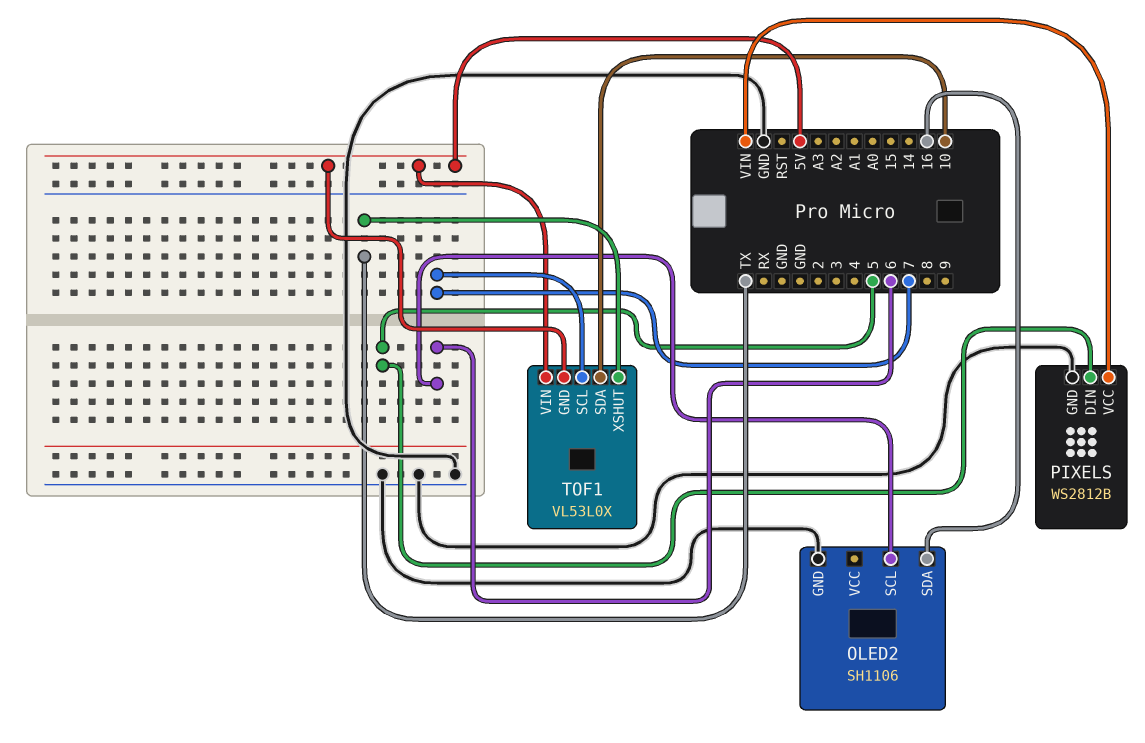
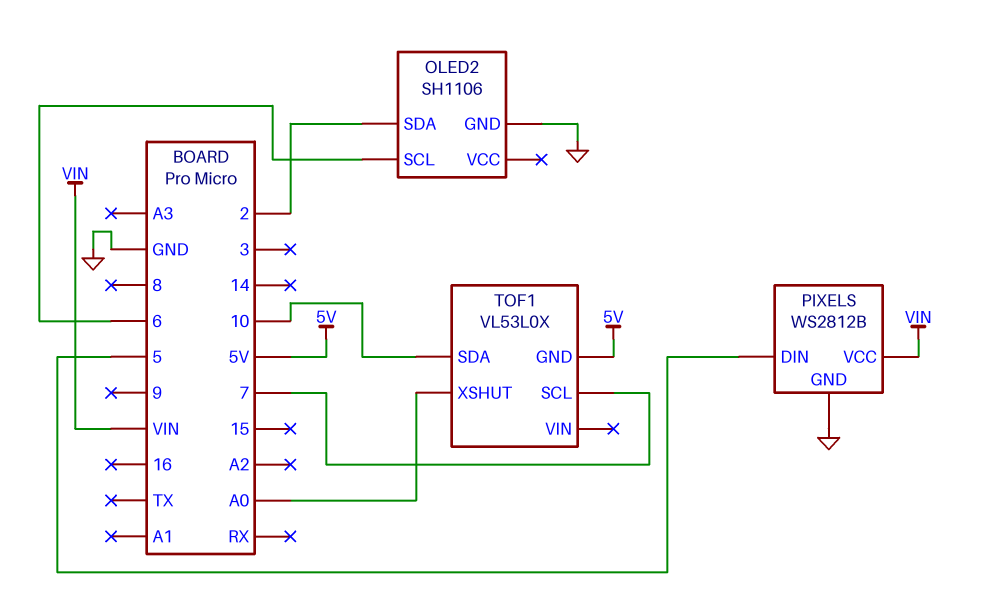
OLED2 pin SDA: 16 -> 2
TOF1 pin VIN: 5V -> none
TOF1 pin XSHUT: TX -> A0

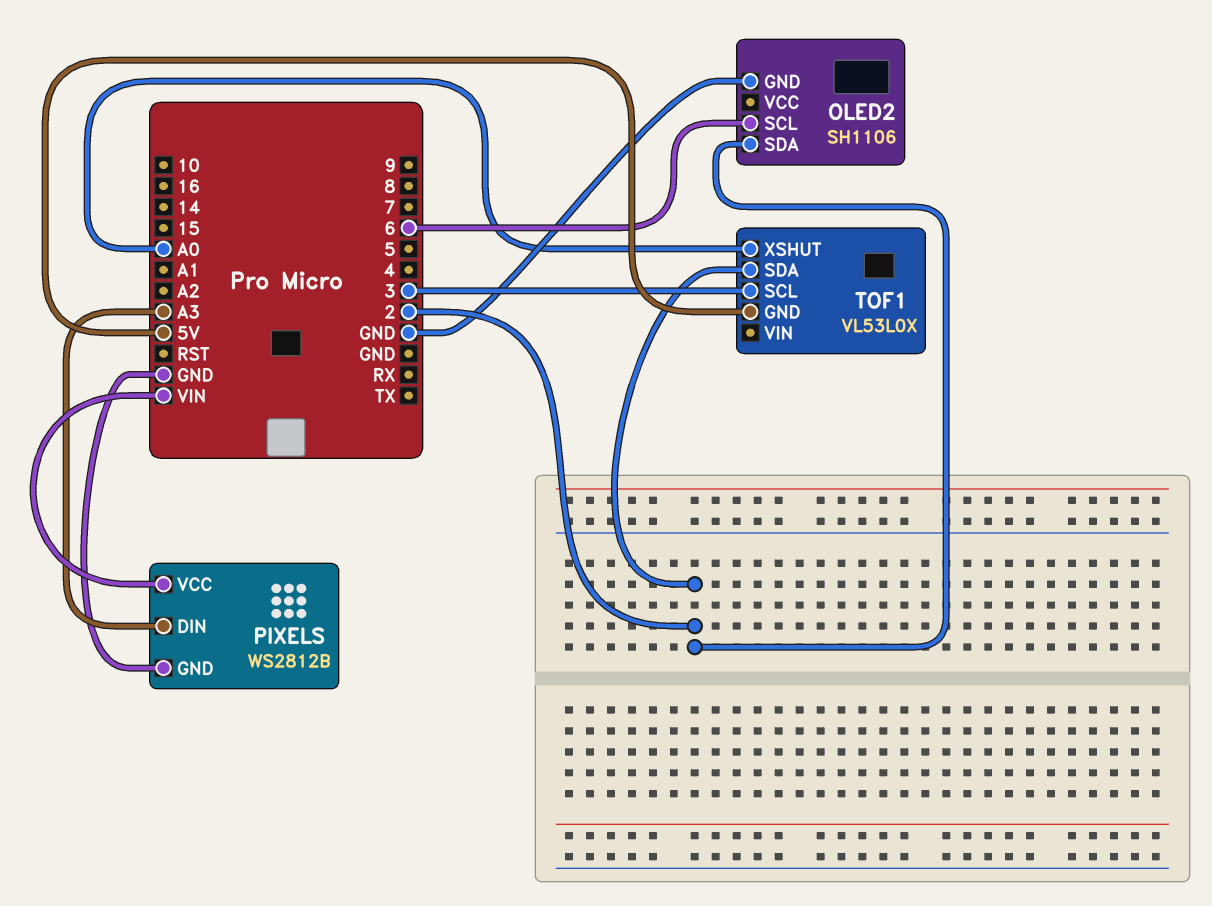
PIXELS pin DIN: 5 -> A3
TOF1 pin SCL: 7 -> 3
TOF1 pin SDA: 10 -> 2

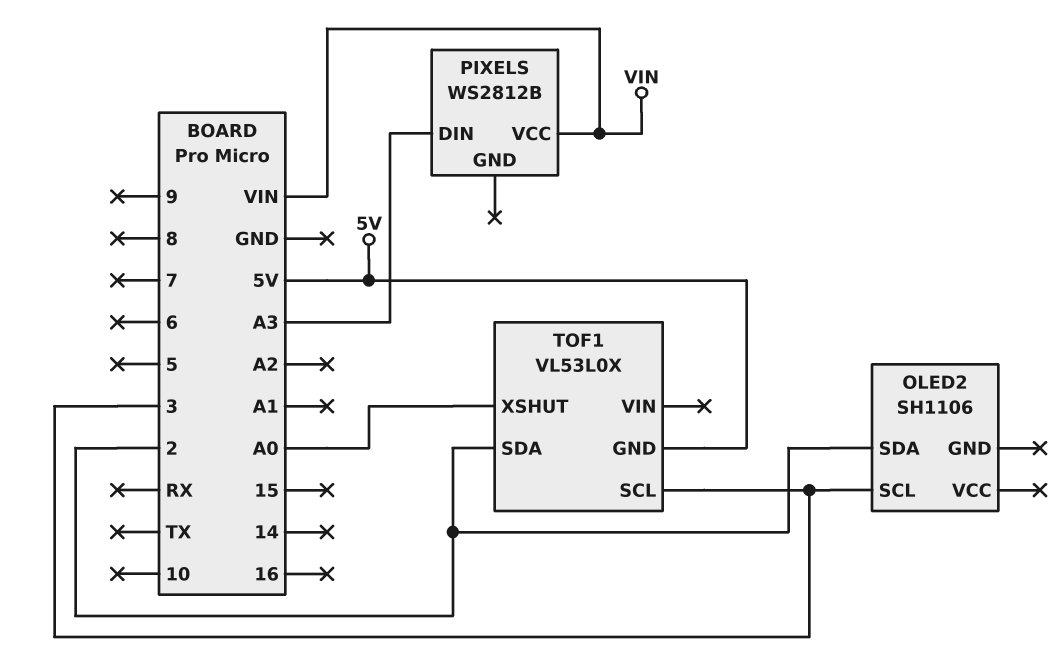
OLED2 pin GND: GND -> none
OLED2 pin SCL: 6 -> 3
PIXELS pin GND: GND -> none

